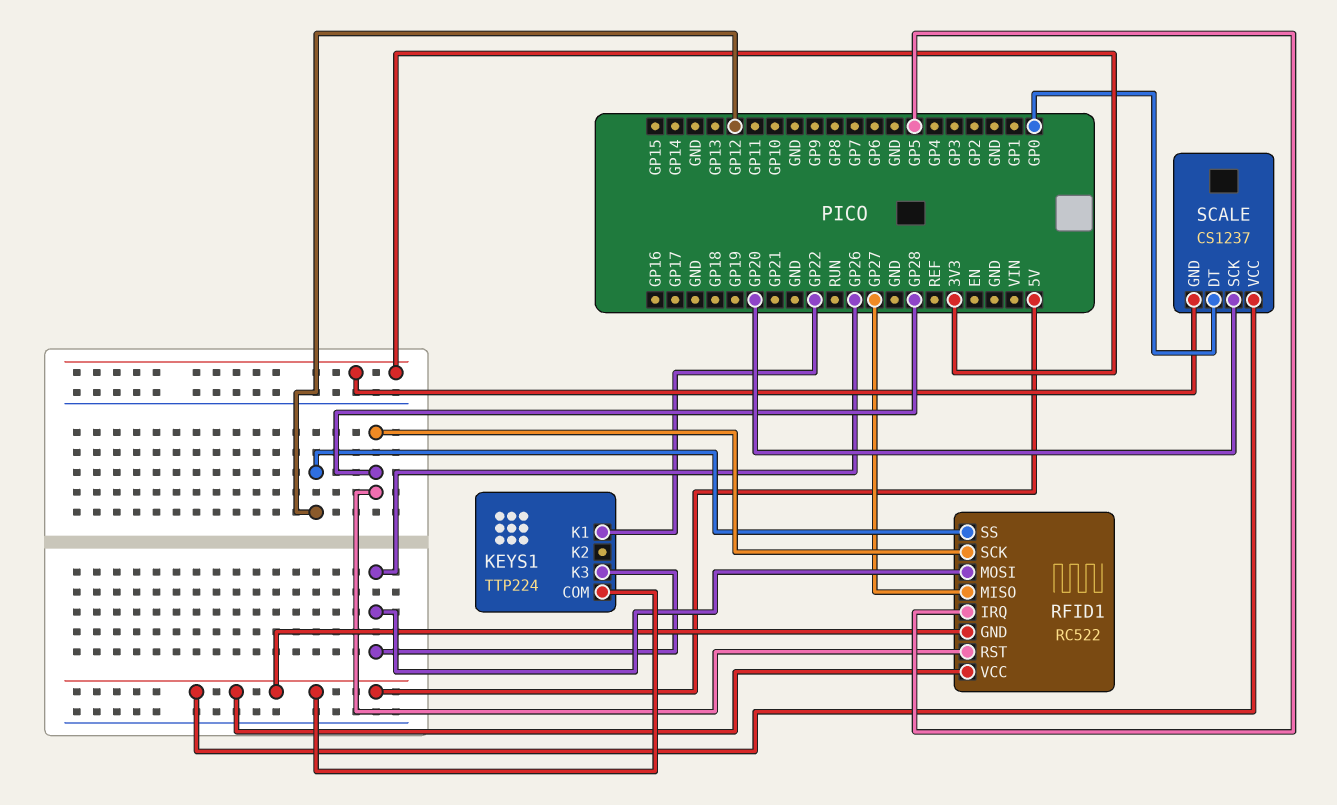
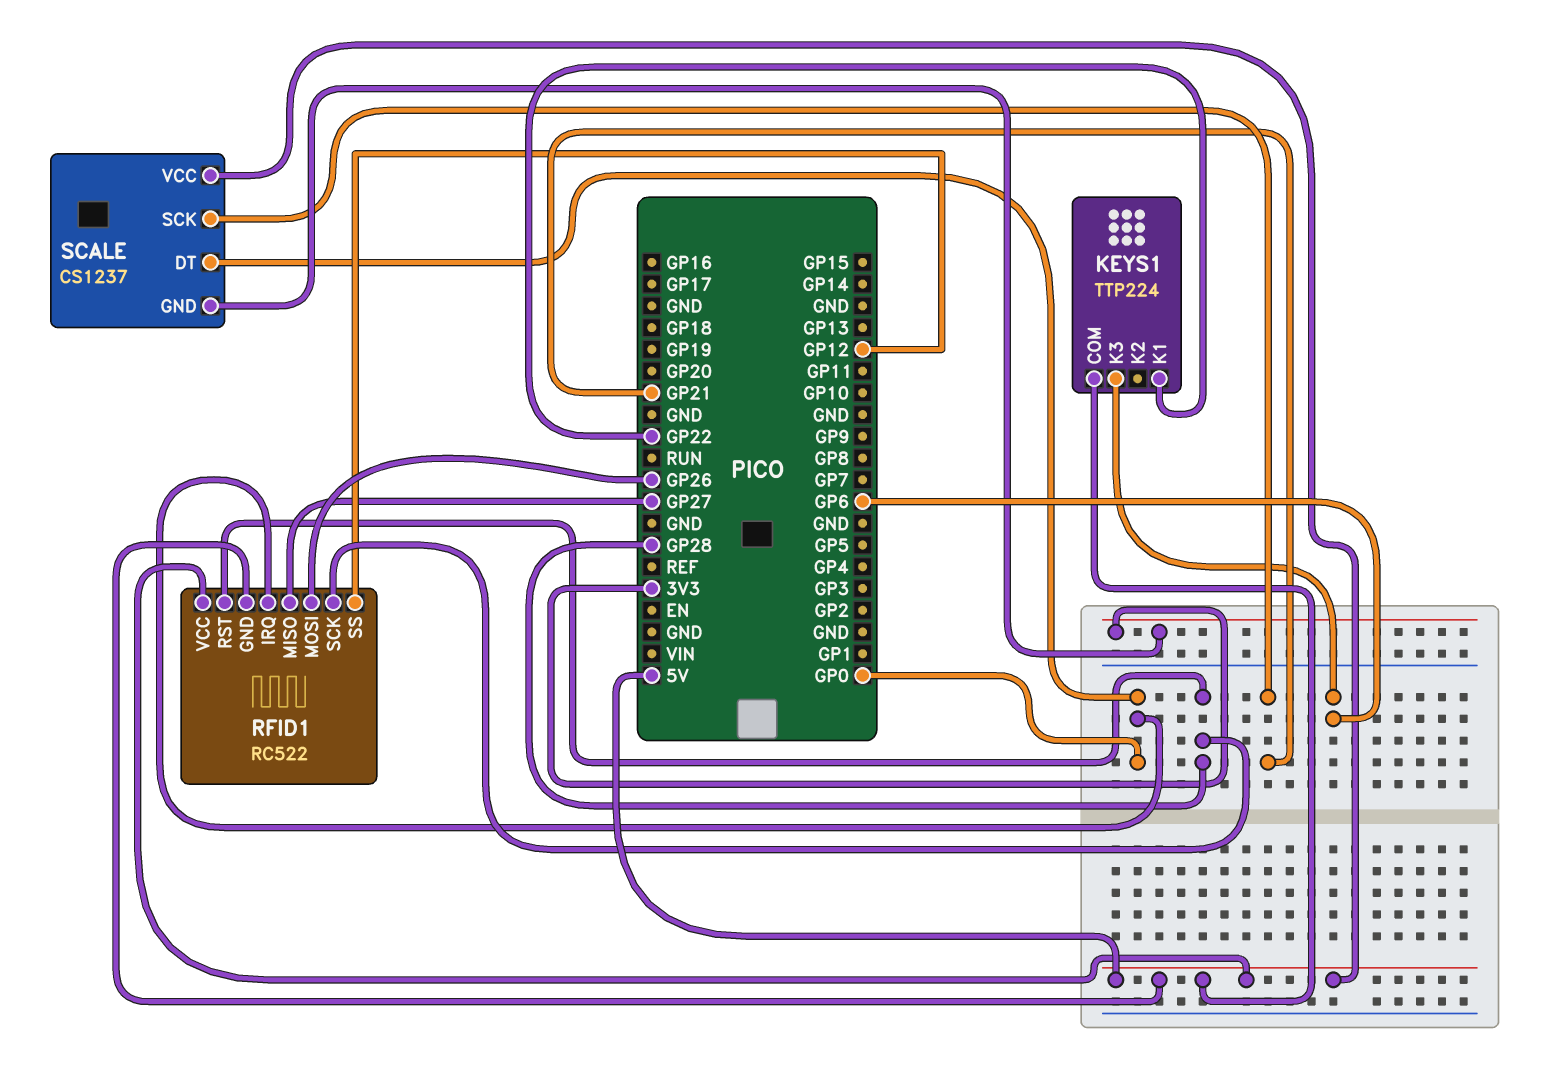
KEYS1 pin K3: GP26 -> GP6
RFID1 pin IRQ: GP5 -> GP0
SCALE pin SCK: GP20 -> GP21

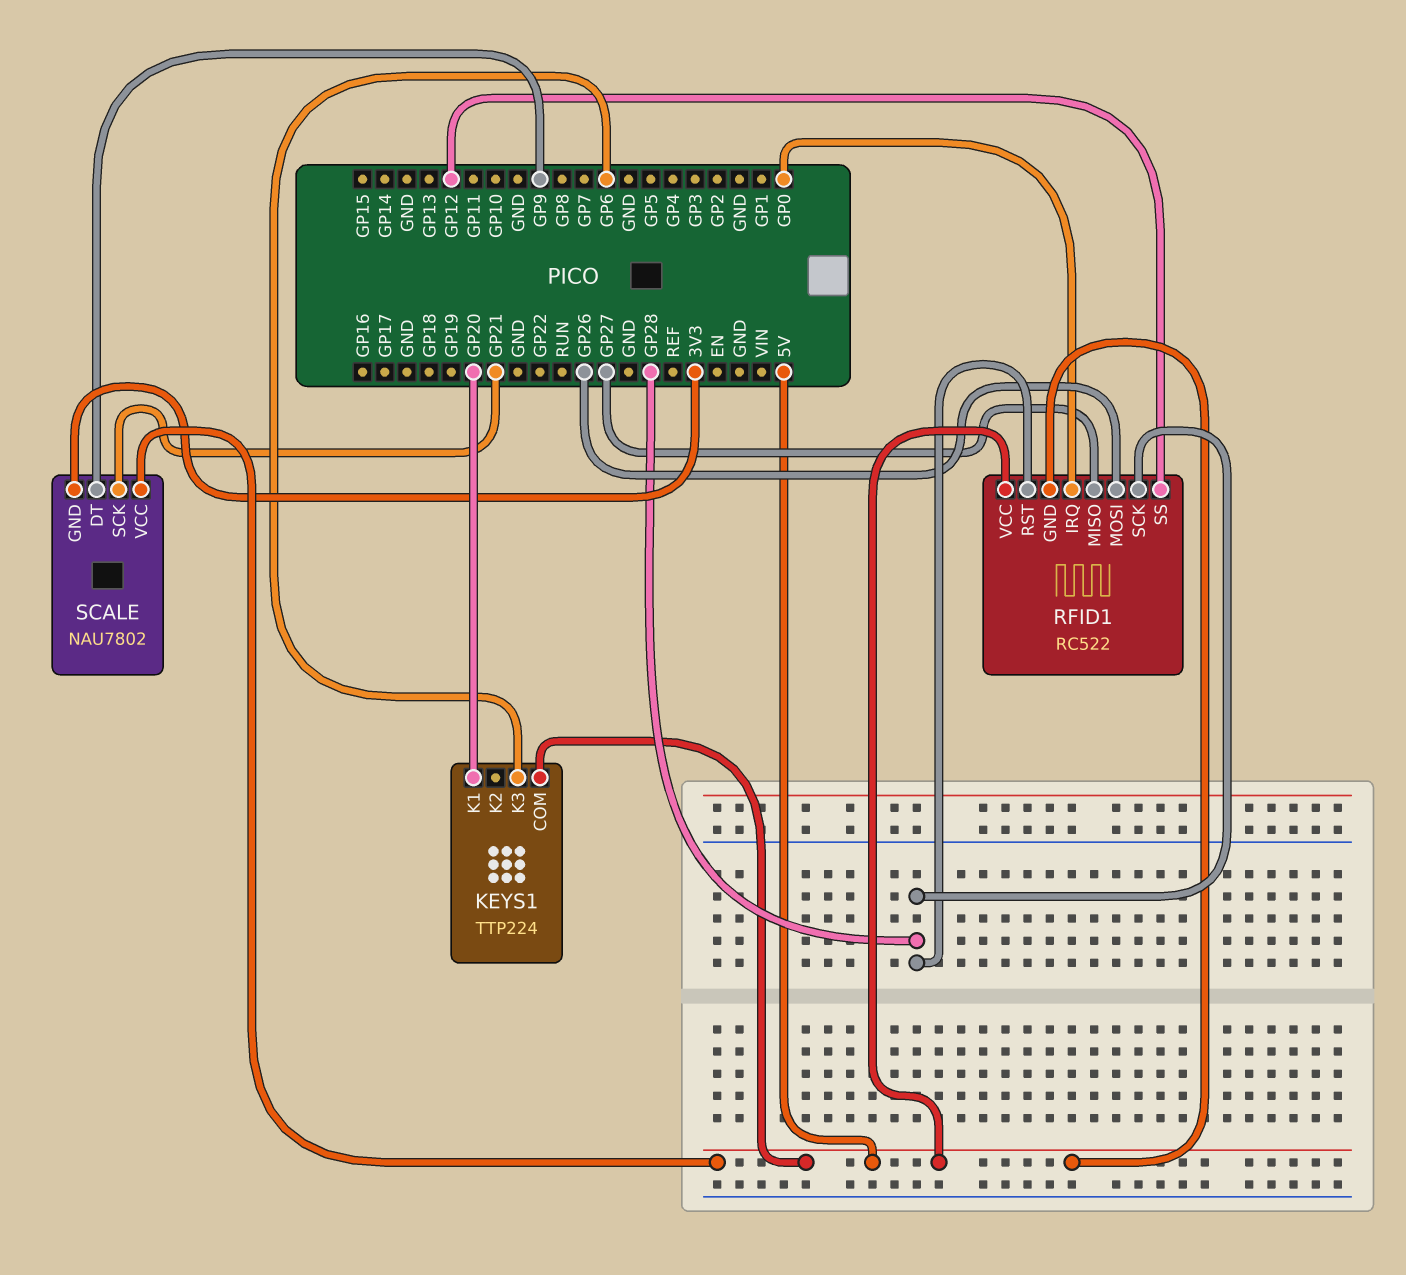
KEYS1 pin K1: GP22 -> GP20
SCALE: CS1237 -> NAU7802
SCALE pin DT: GP0 -> GP9

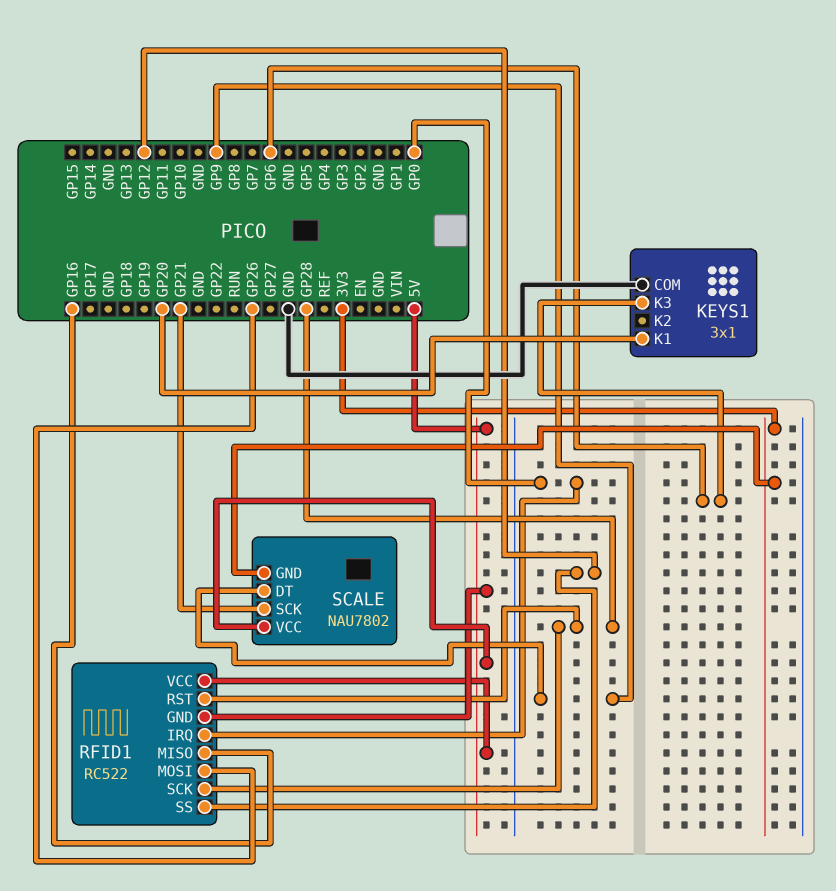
KEYS1: TTP224 -> 3x1
KEYS1 pin COM: 5V -> GND
RFID1 pin MISO: GP27 -> GP16

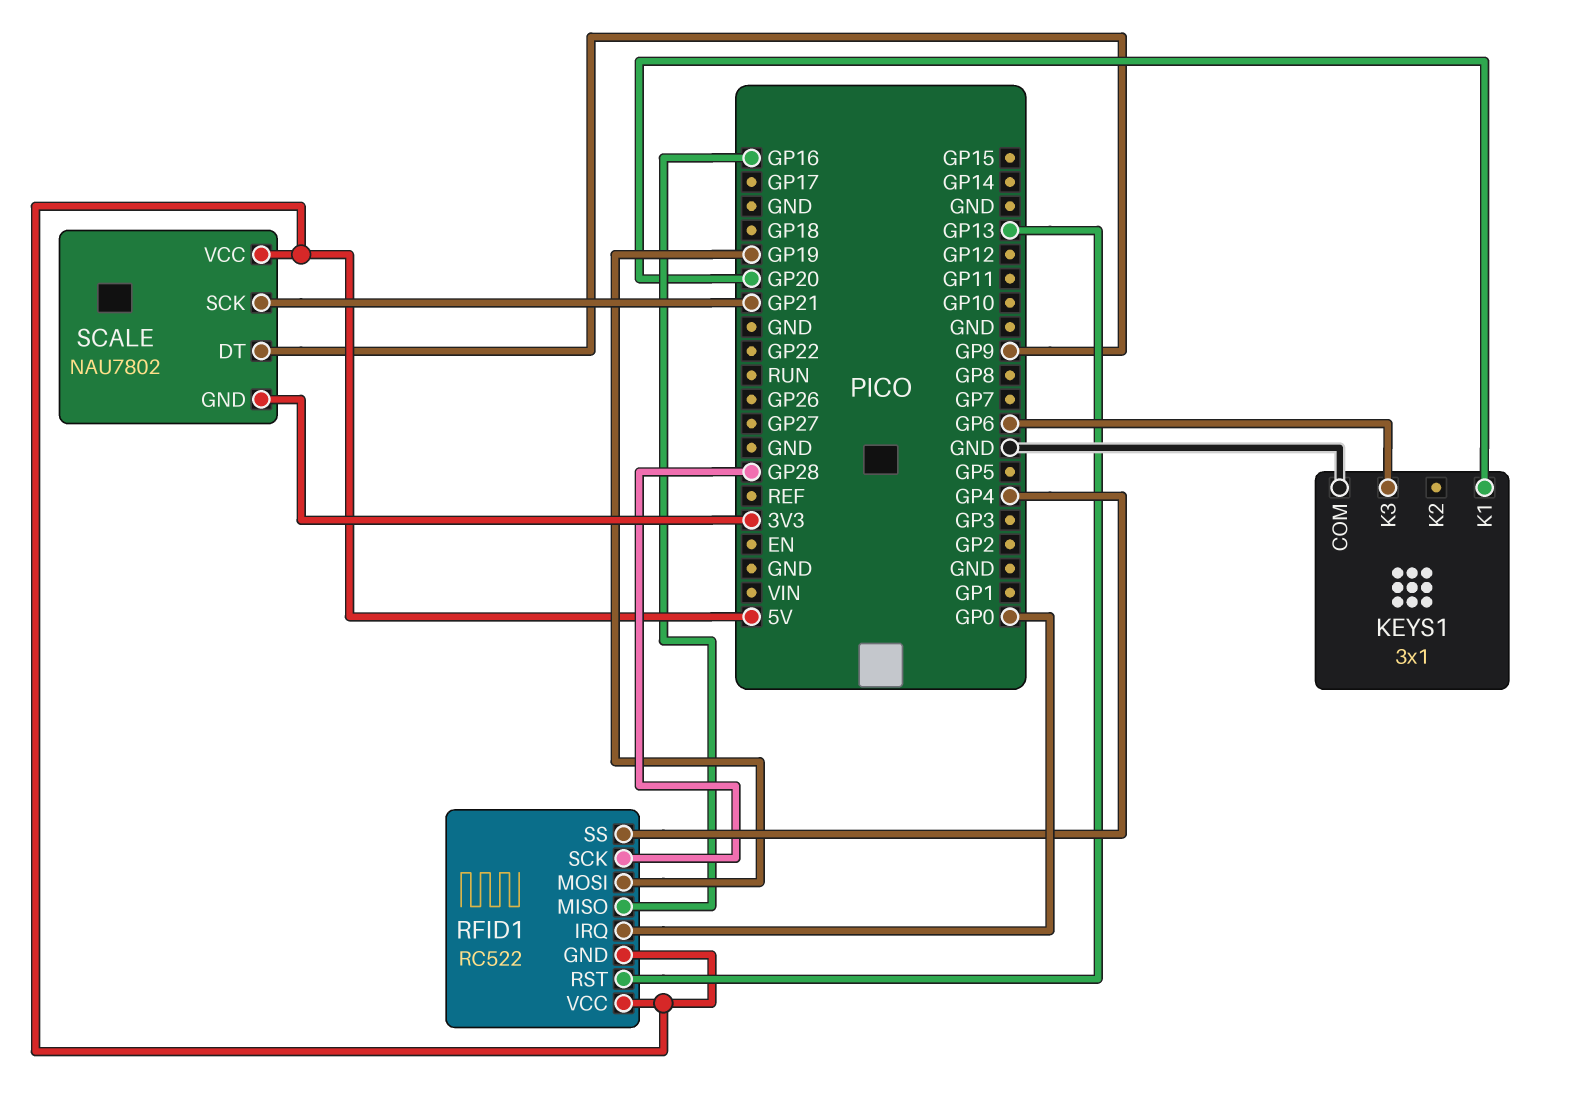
RFID1 pin MOSI: GP26 -> GP19
RFID1 pin RST: GP28 -> GP13
RFID1 pin SS: GP12 -> GP4

